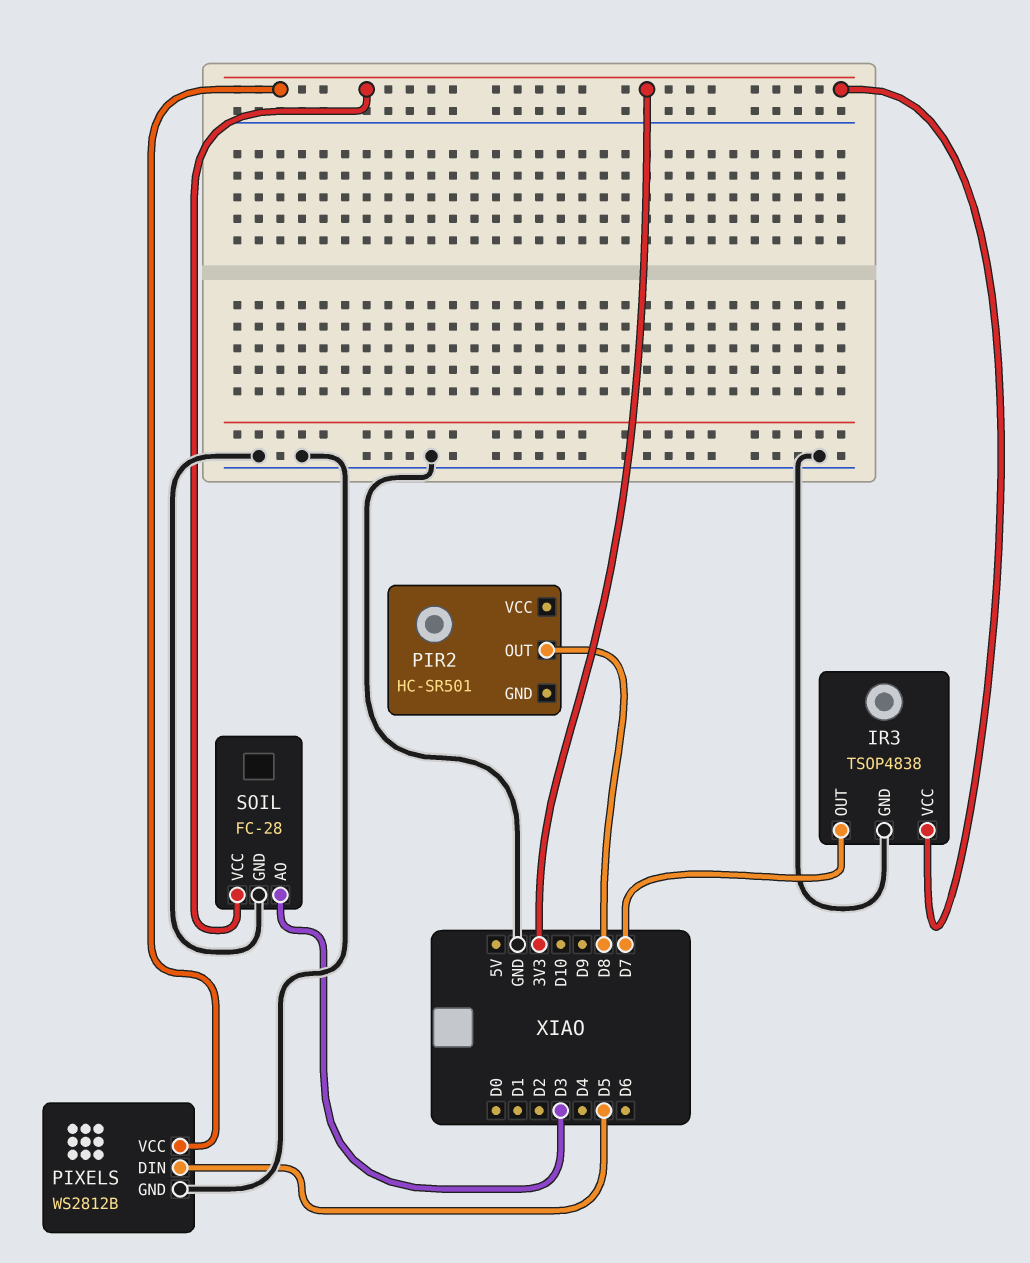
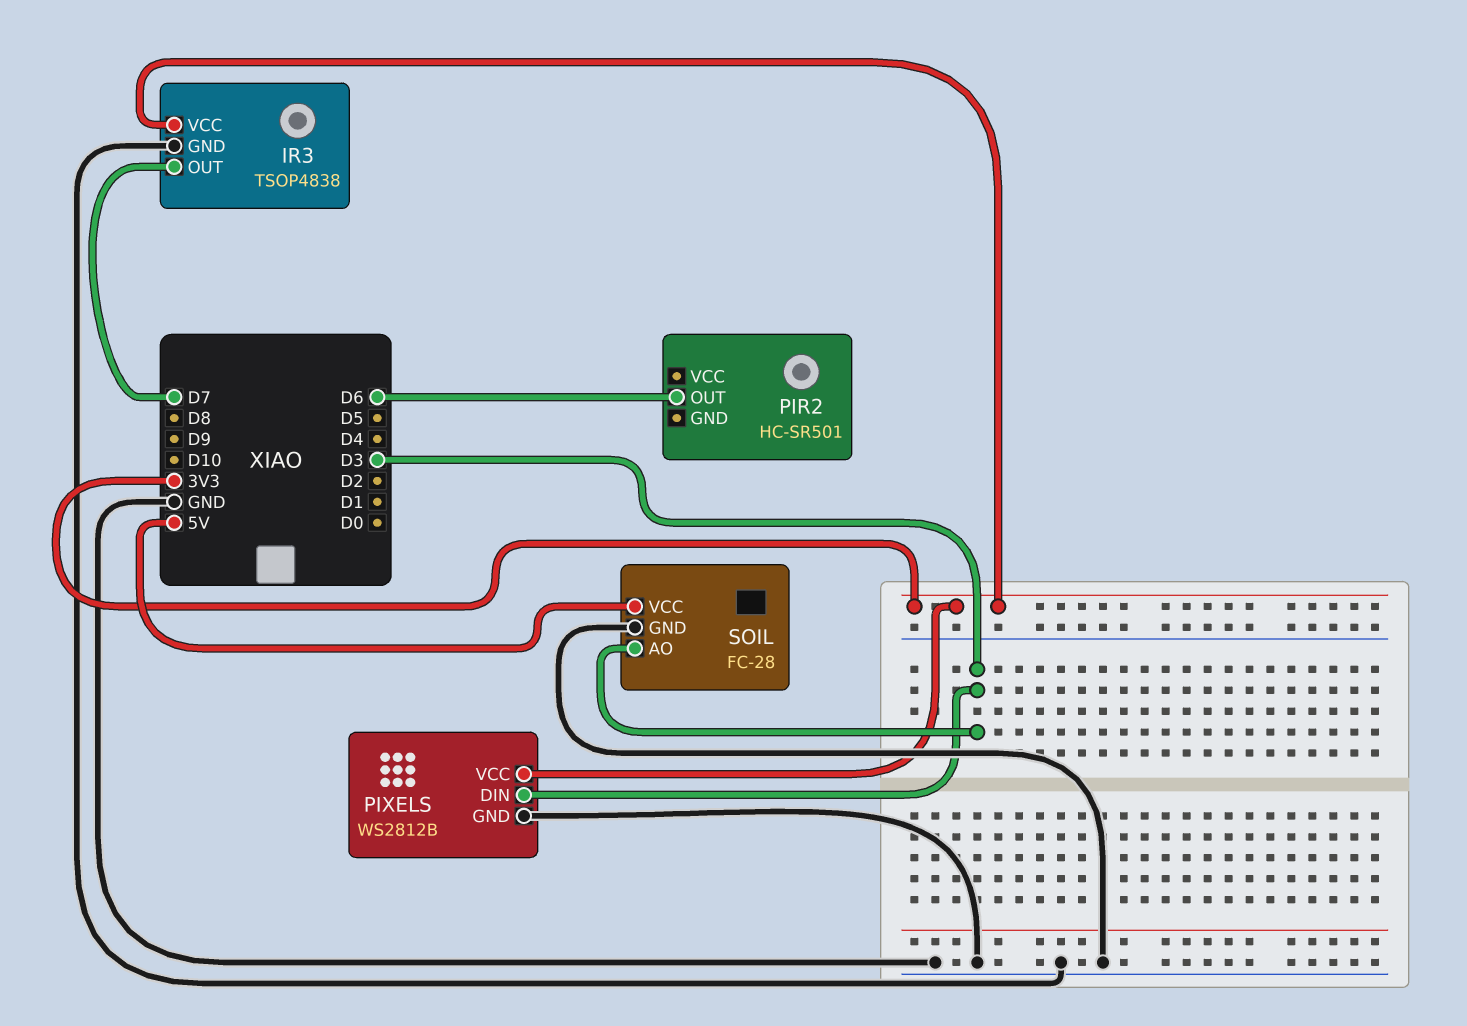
PIR2 pin OUT: D8 -> D6
PIXELS pin DIN: D5 -> D3
SOIL pin VCC: 3V3 -> 5V

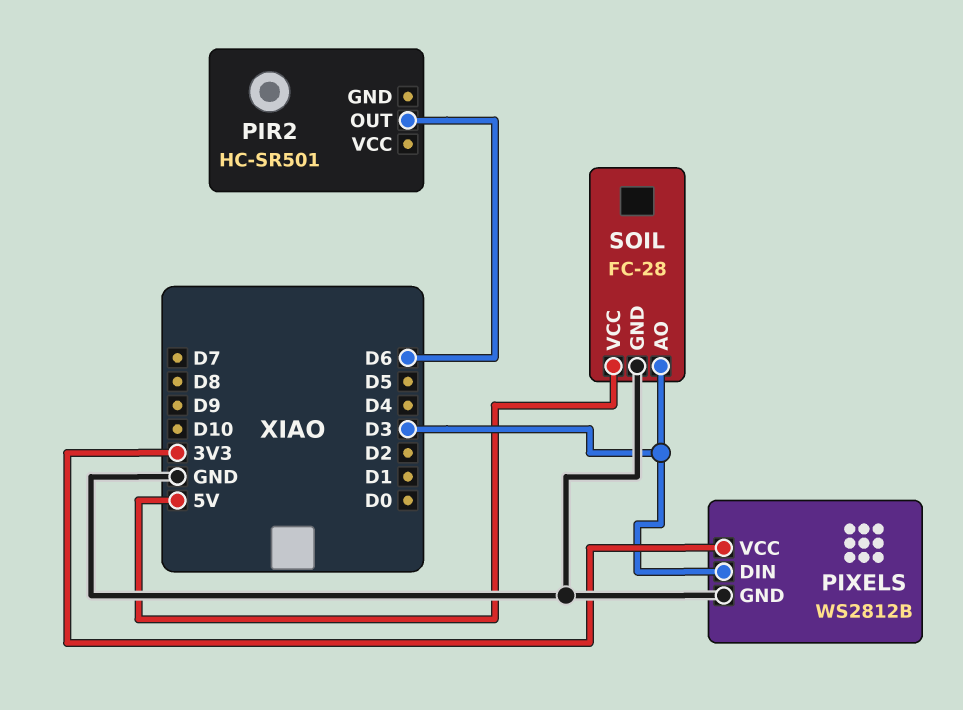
IR3: TSOP4838 -> none
IR3 pin GND: GND -> none
IR3 pin OUT: D7 -> none
IR3 pin VCC: 3V3 -> none

